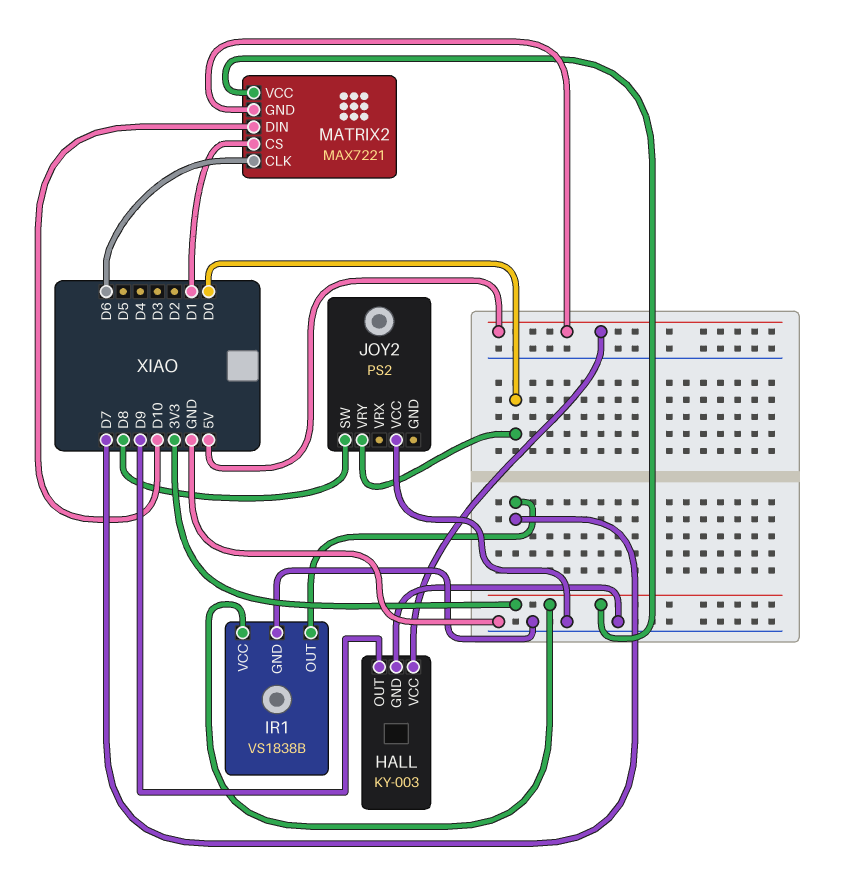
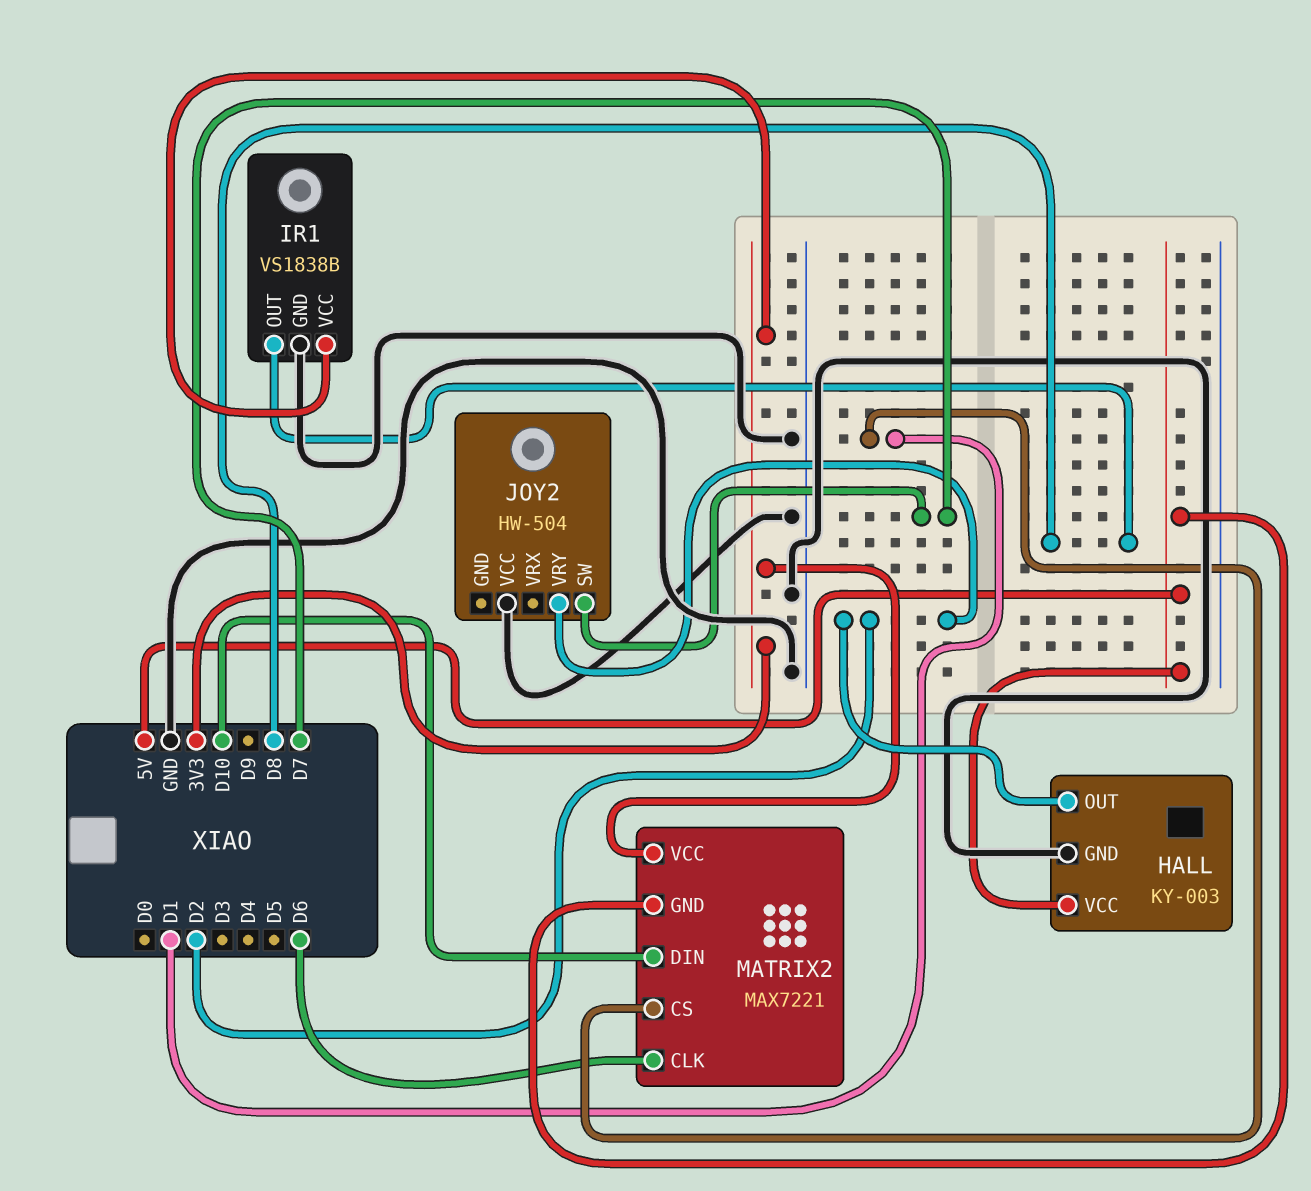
HALL pin OUT: D9 -> D2
IR1 pin OUT: D7 -> D8
JOY2: PS2 -> HW-504
JOY2 pin SW: D8 -> D7
JOY2 pin VRY: D0 -> D2

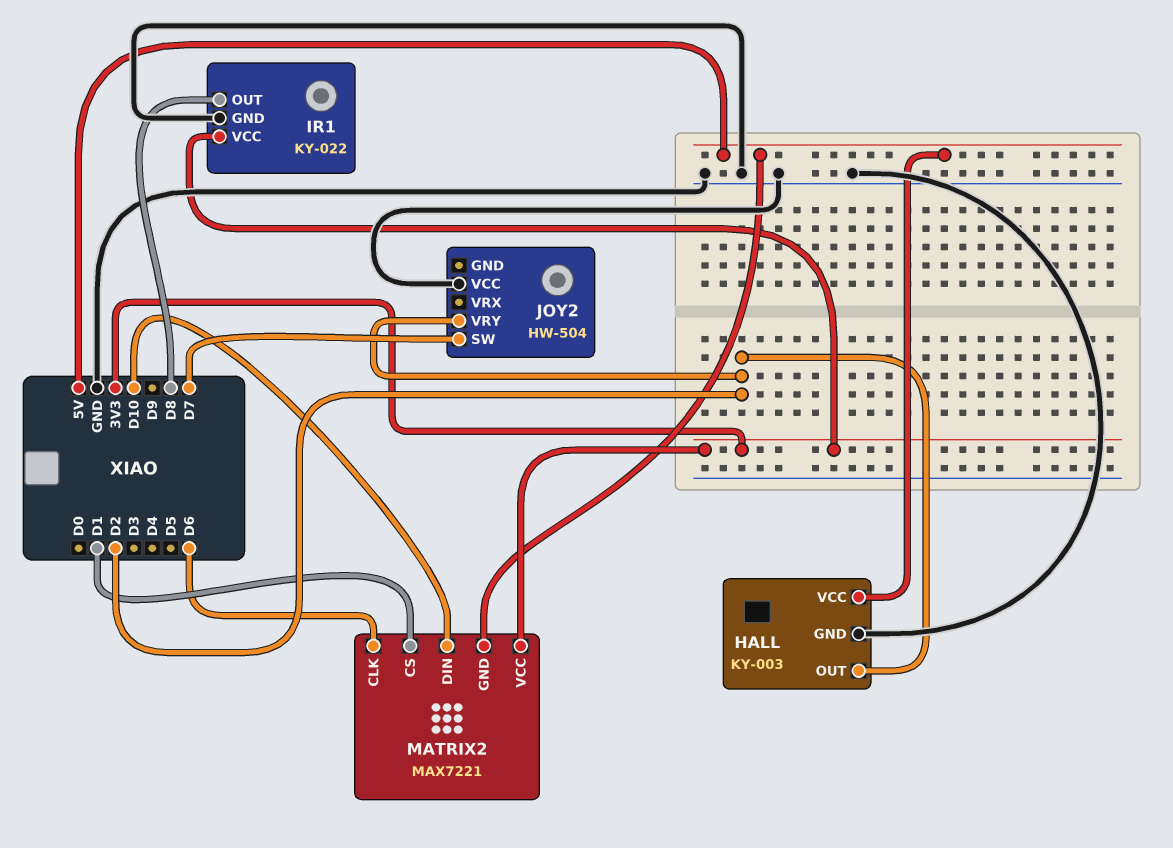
IR1: VS1838B -> KY-022

